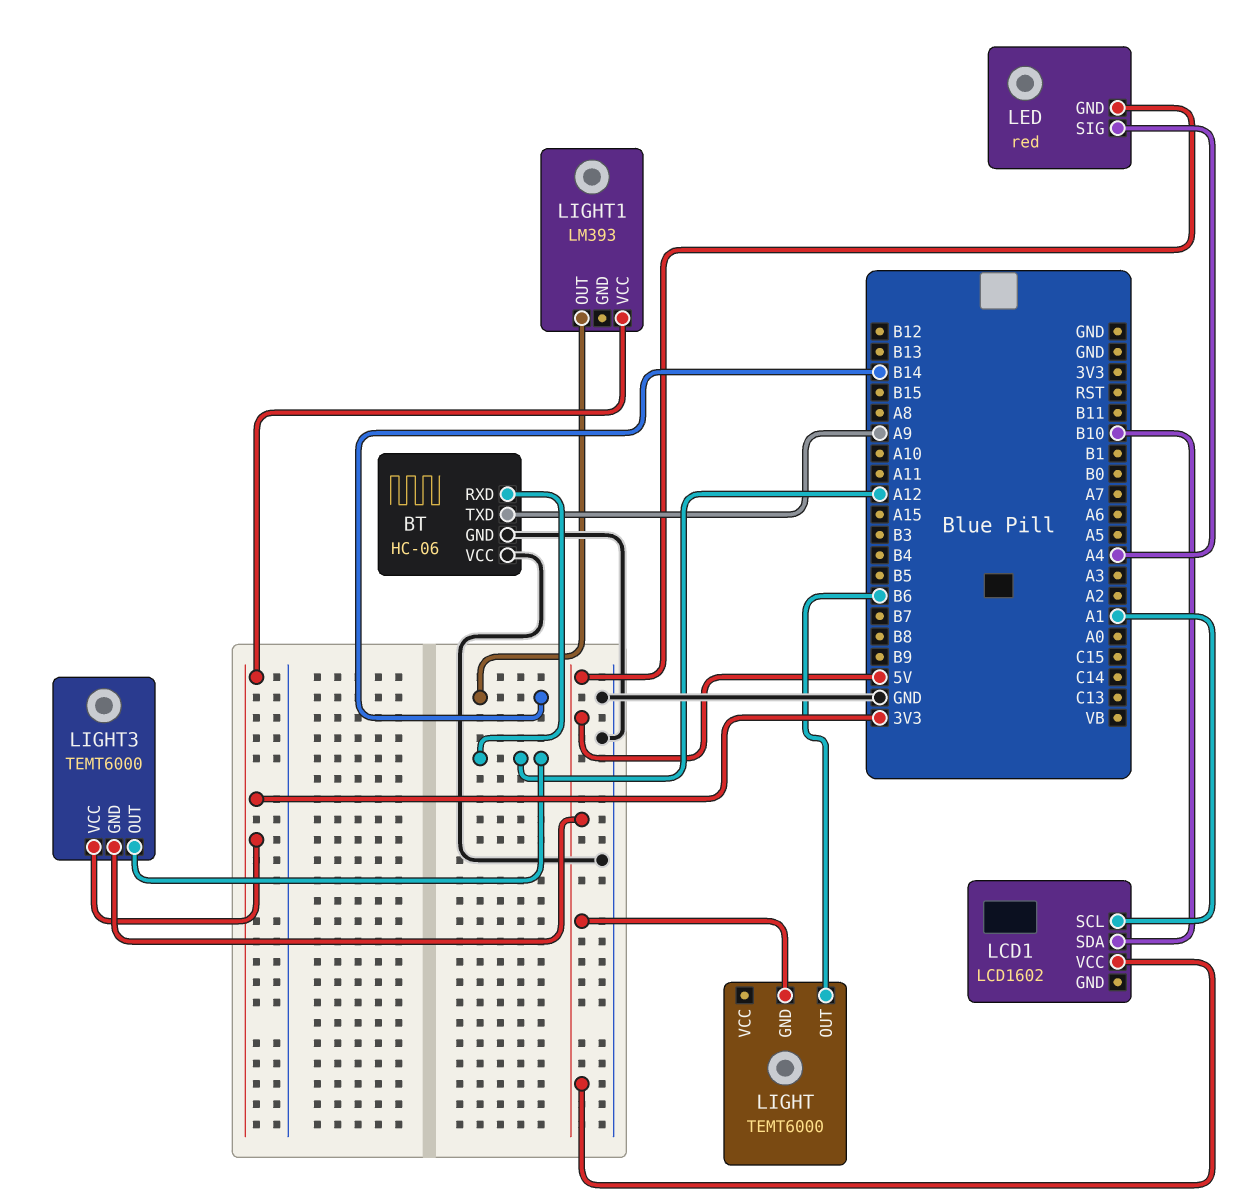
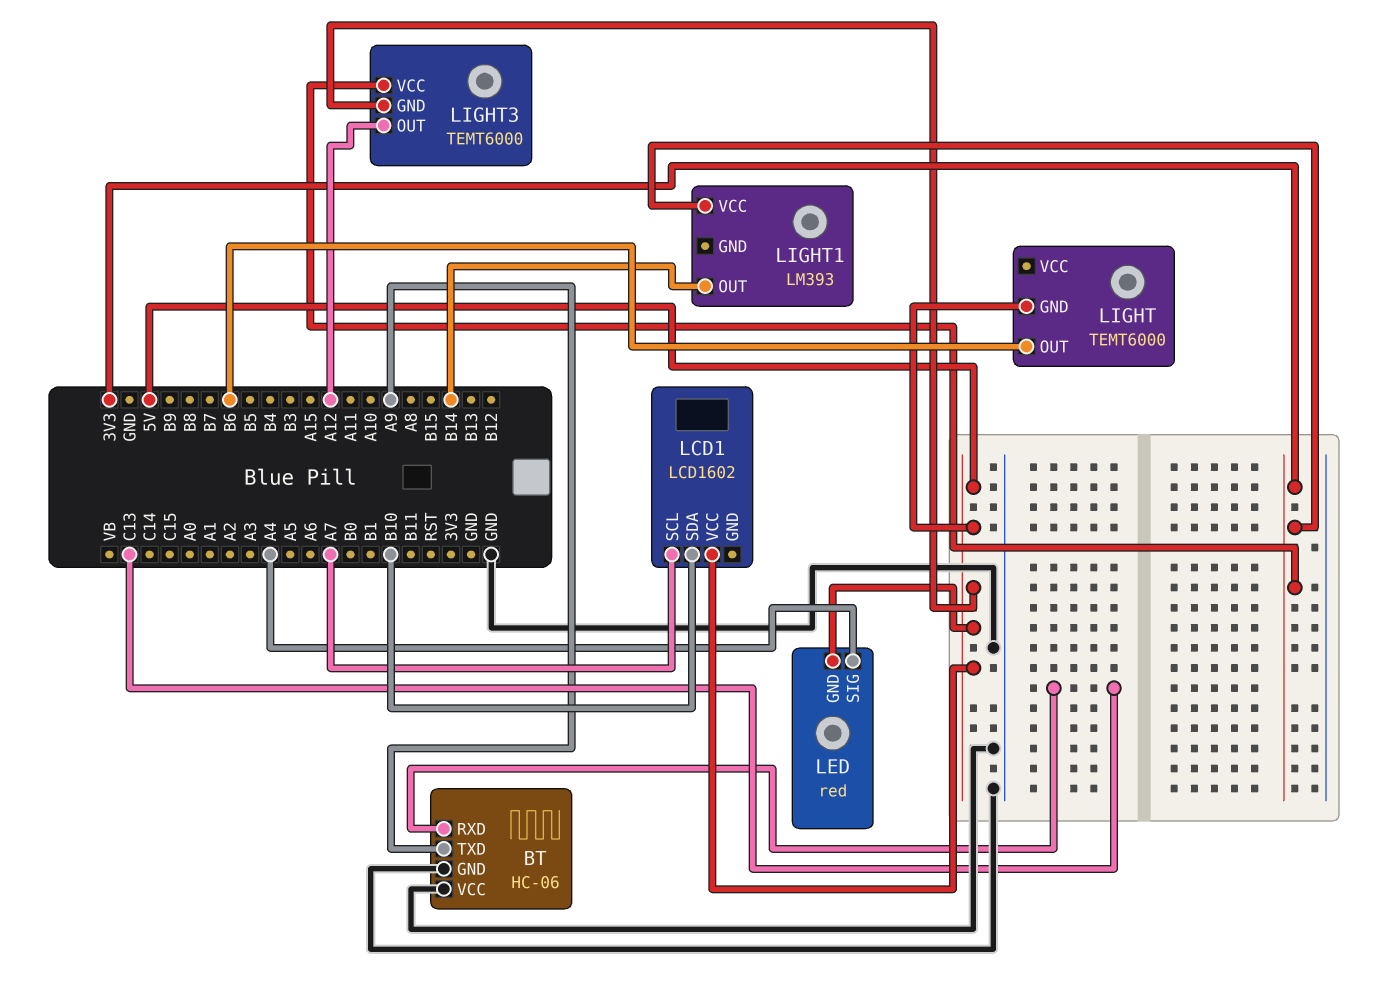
BT pin RXD: A12 -> C13
LCD1 pin SCL: A1 -> A7

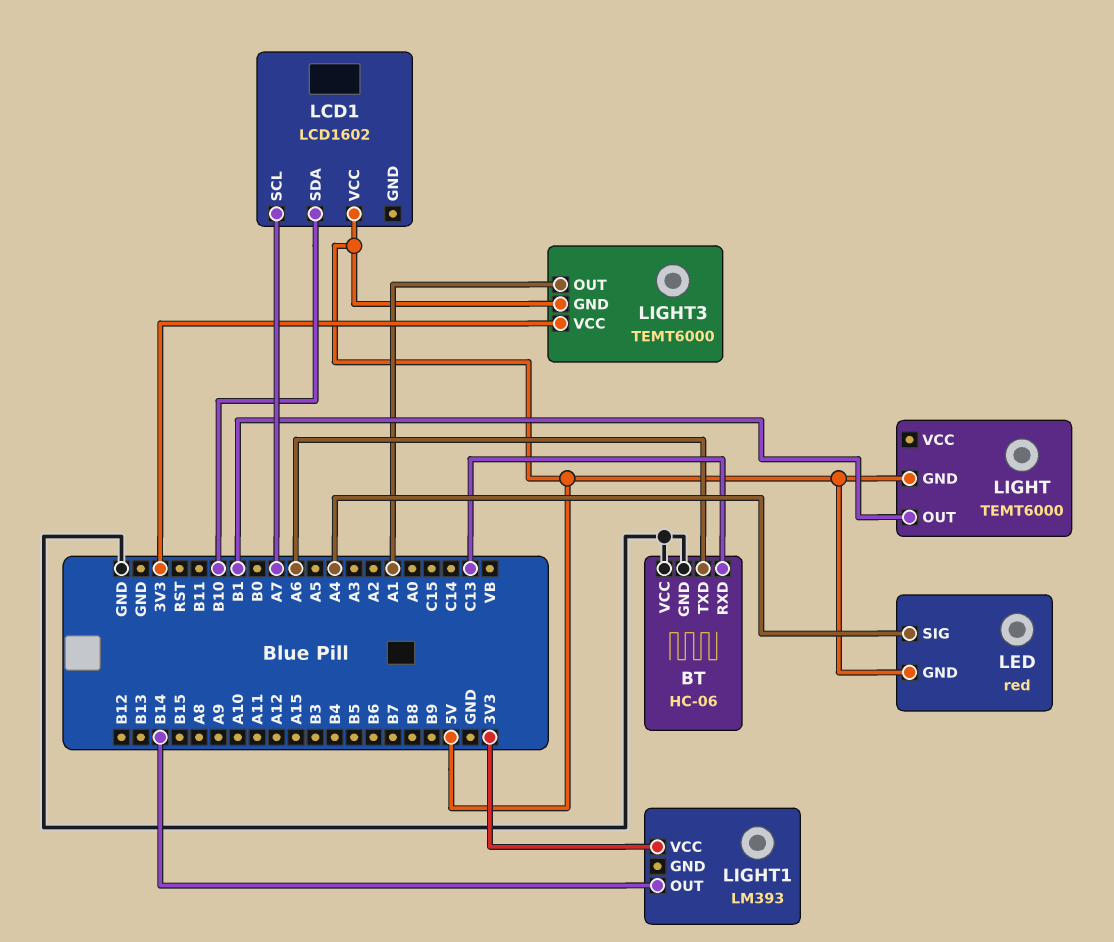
BT pin TXD: A9 -> A6
LIGHT pin OUT: B6 -> B1
LIGHT3 pin OUT: A12 -> A1

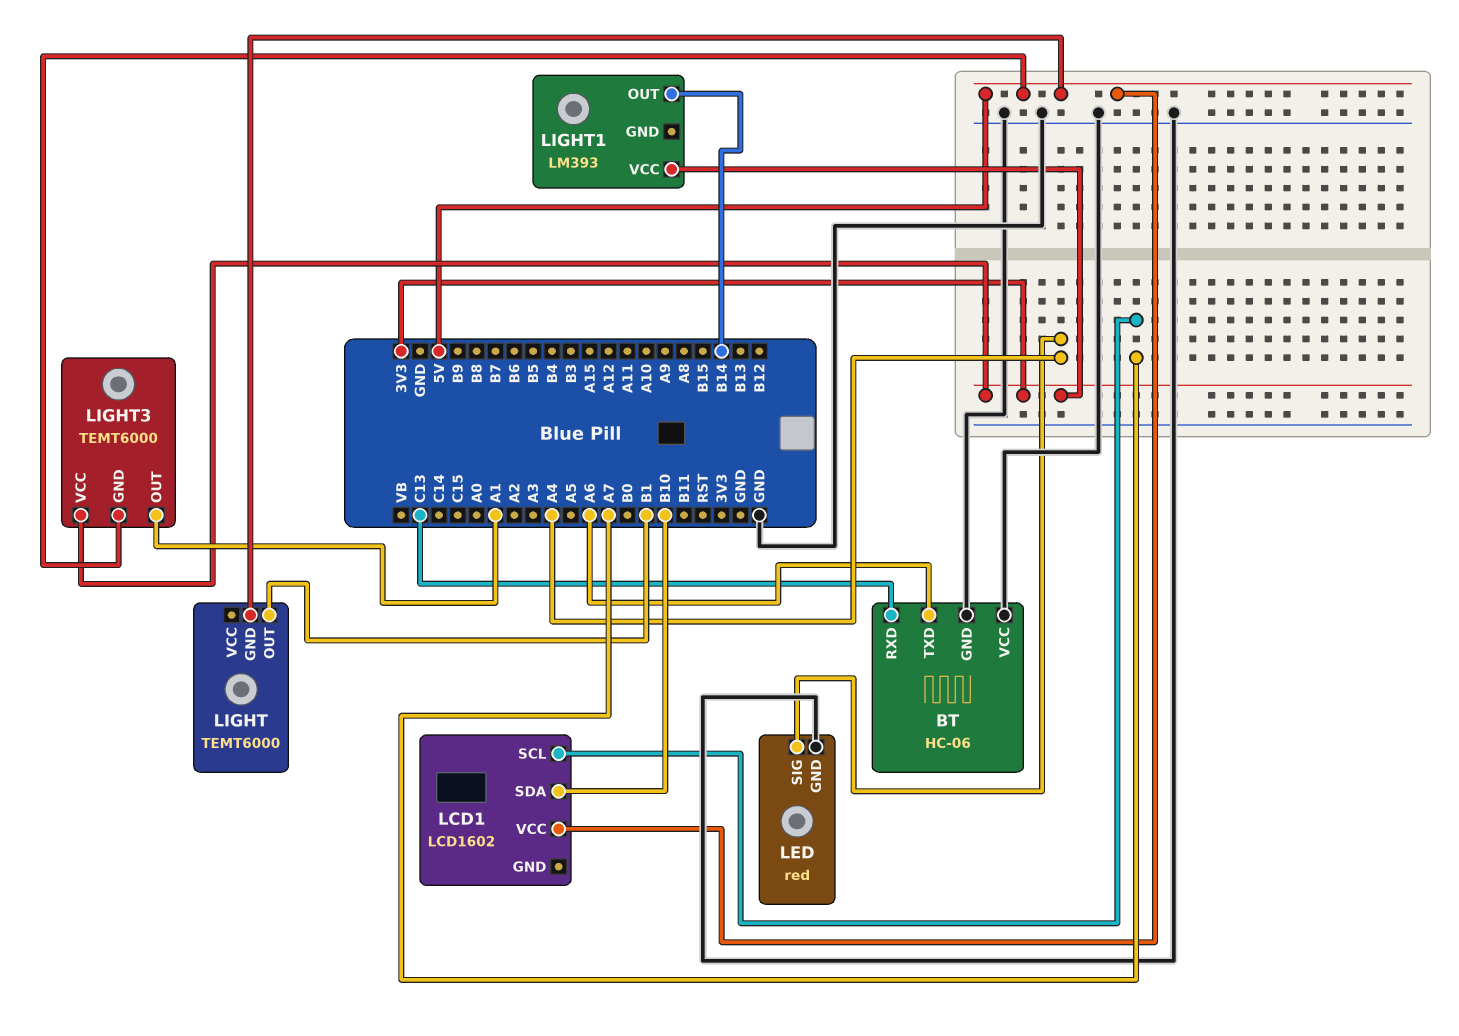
LED pin GND: 5V -> GND

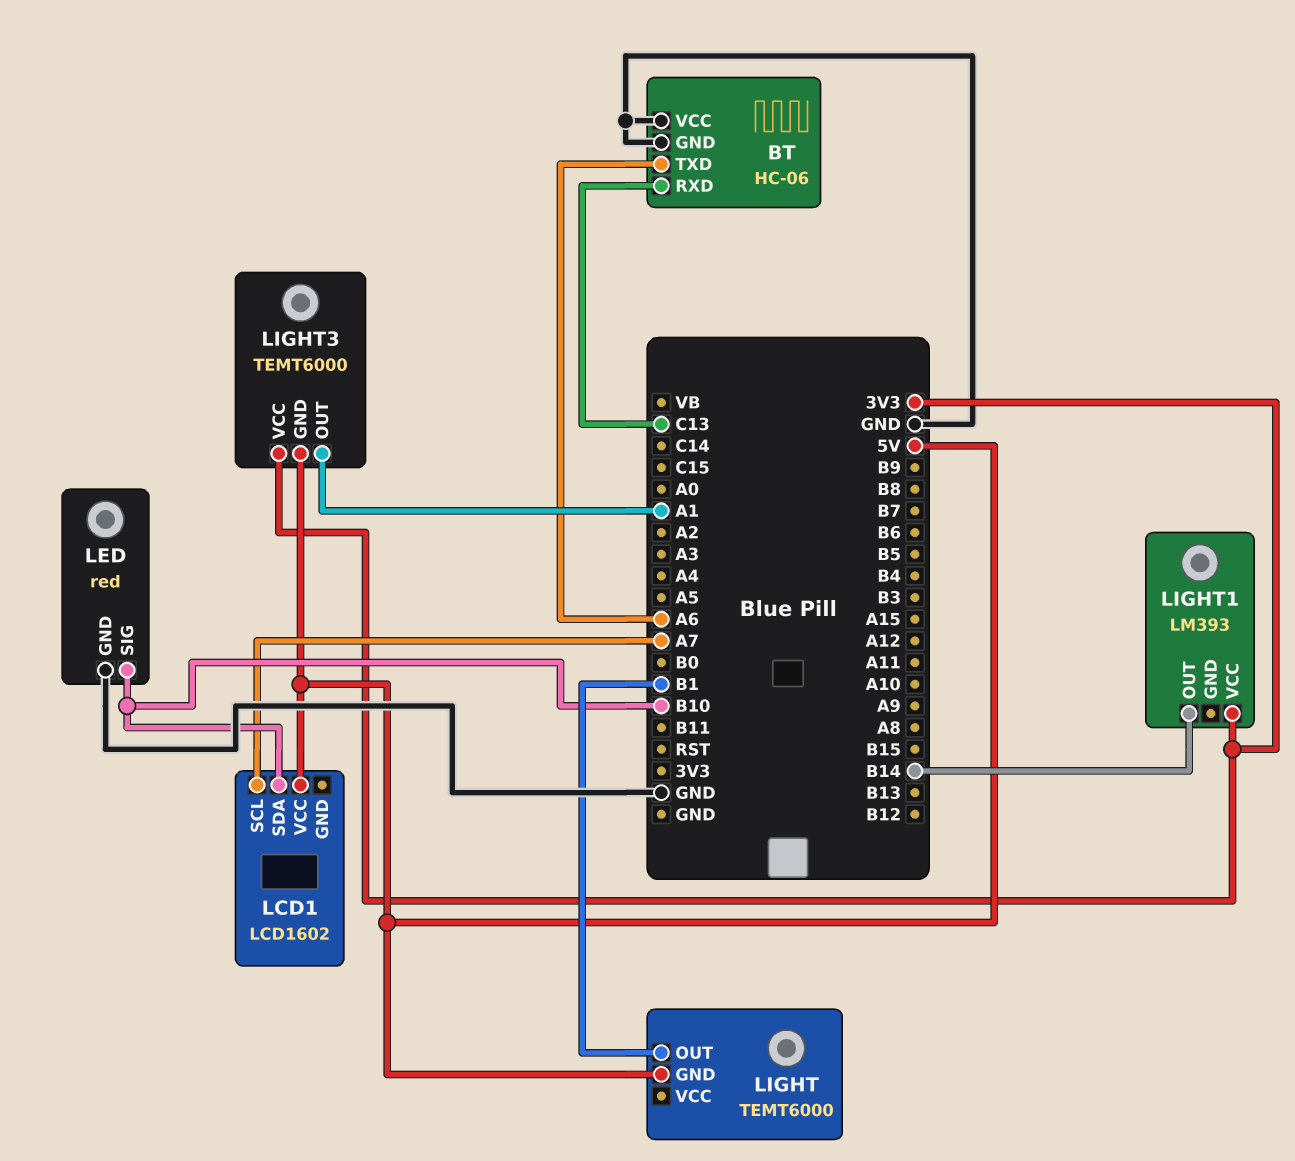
LED pin SIG: A4 -> B10

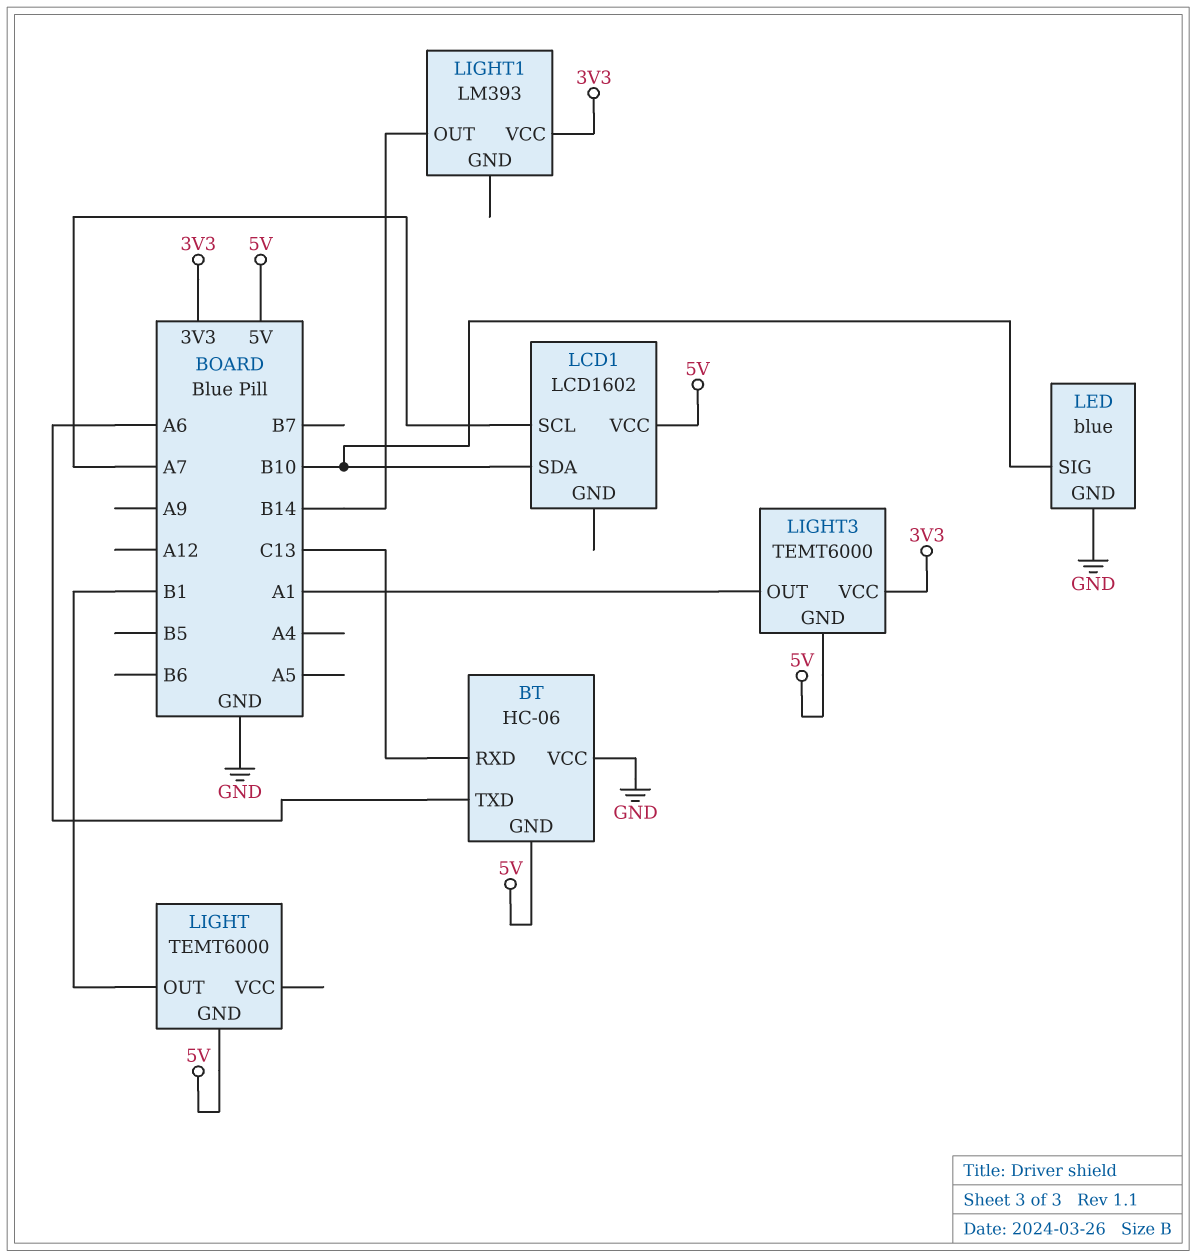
BT pin GND: GND -> 5V
LED: red -> blue

